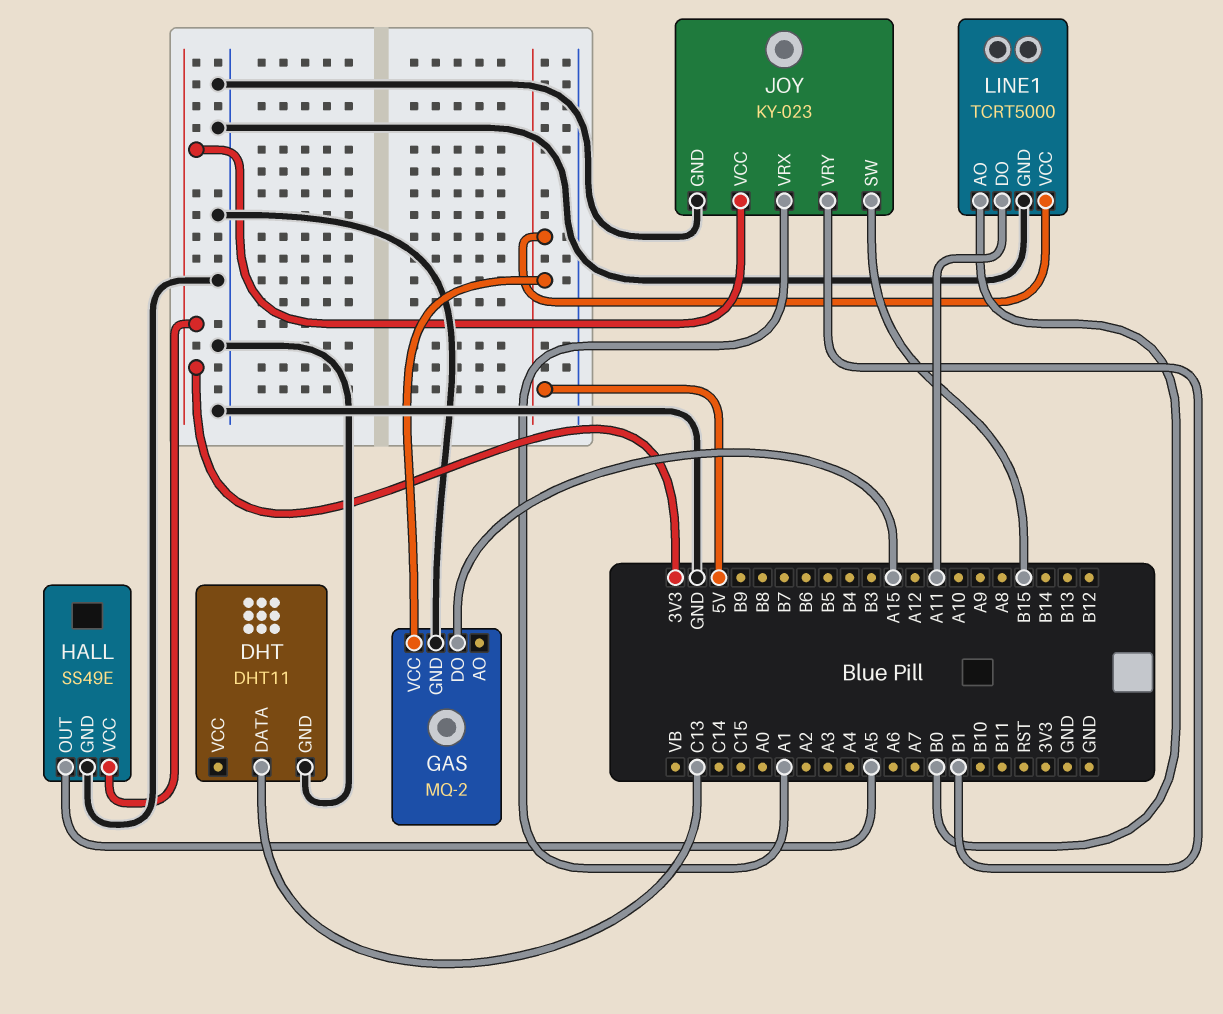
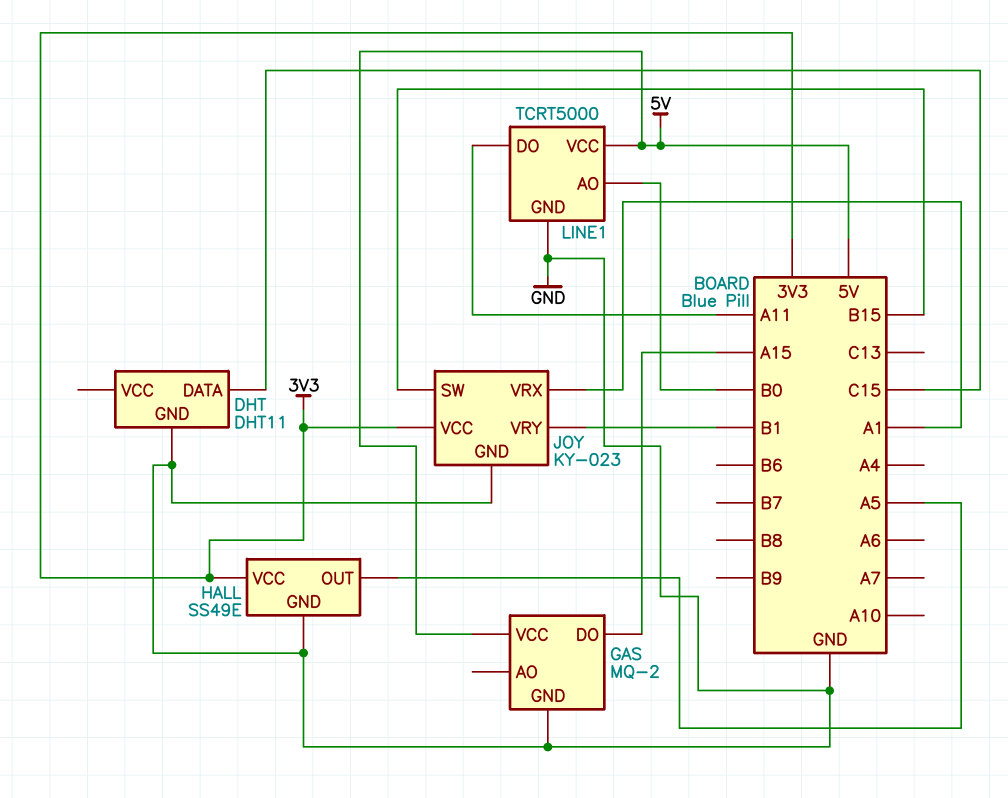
DHT pin DATA: C13 -> C15

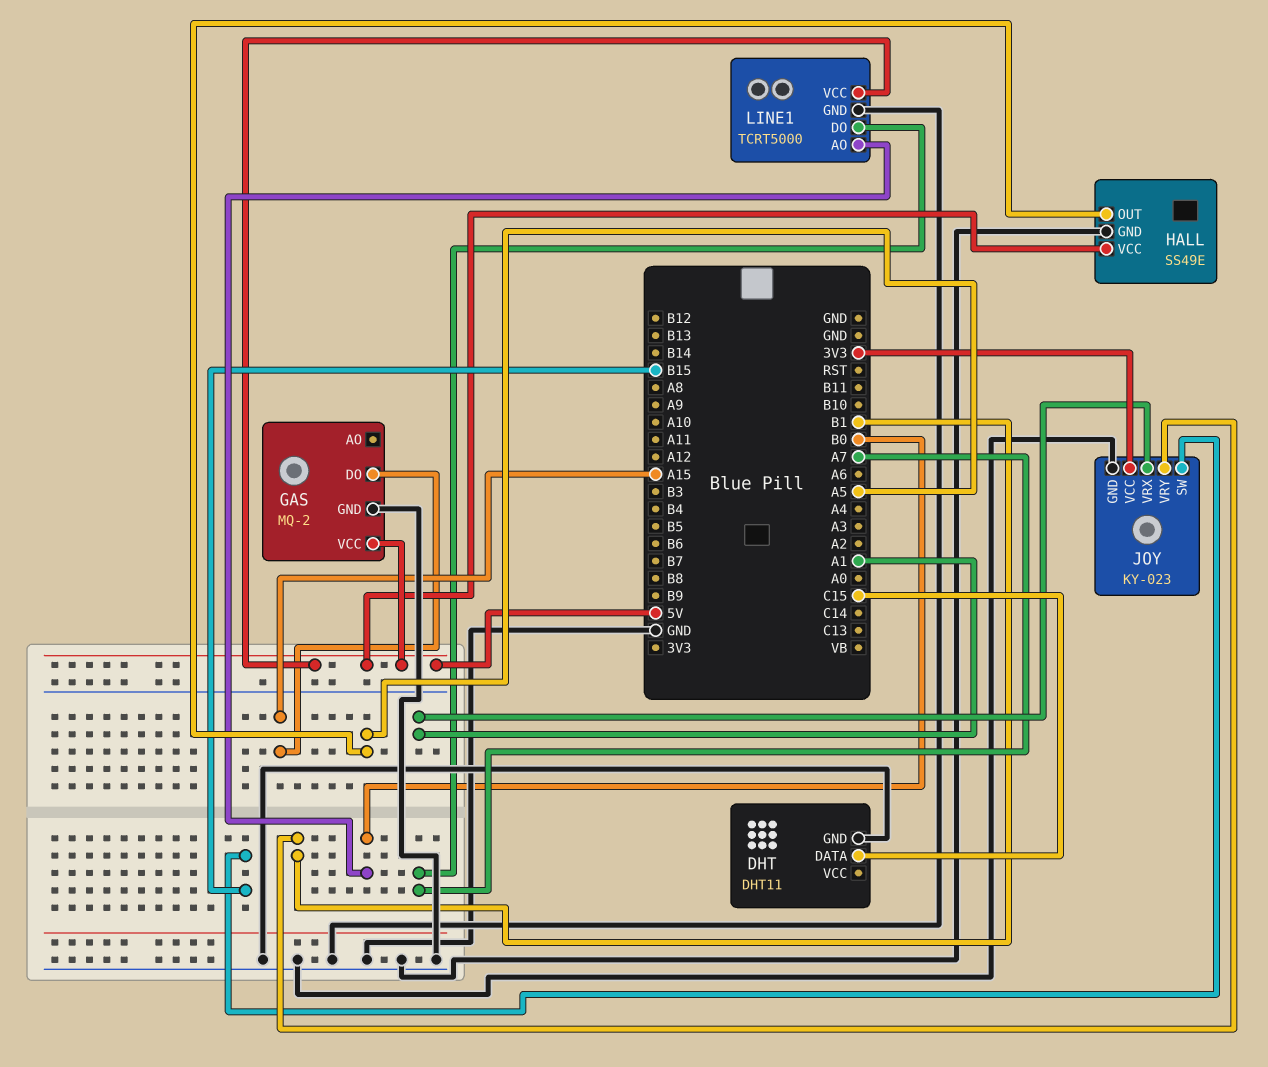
HALL pin VCC: 3V3 -> 5V
LINE1 pin DO: A11 -> A7

